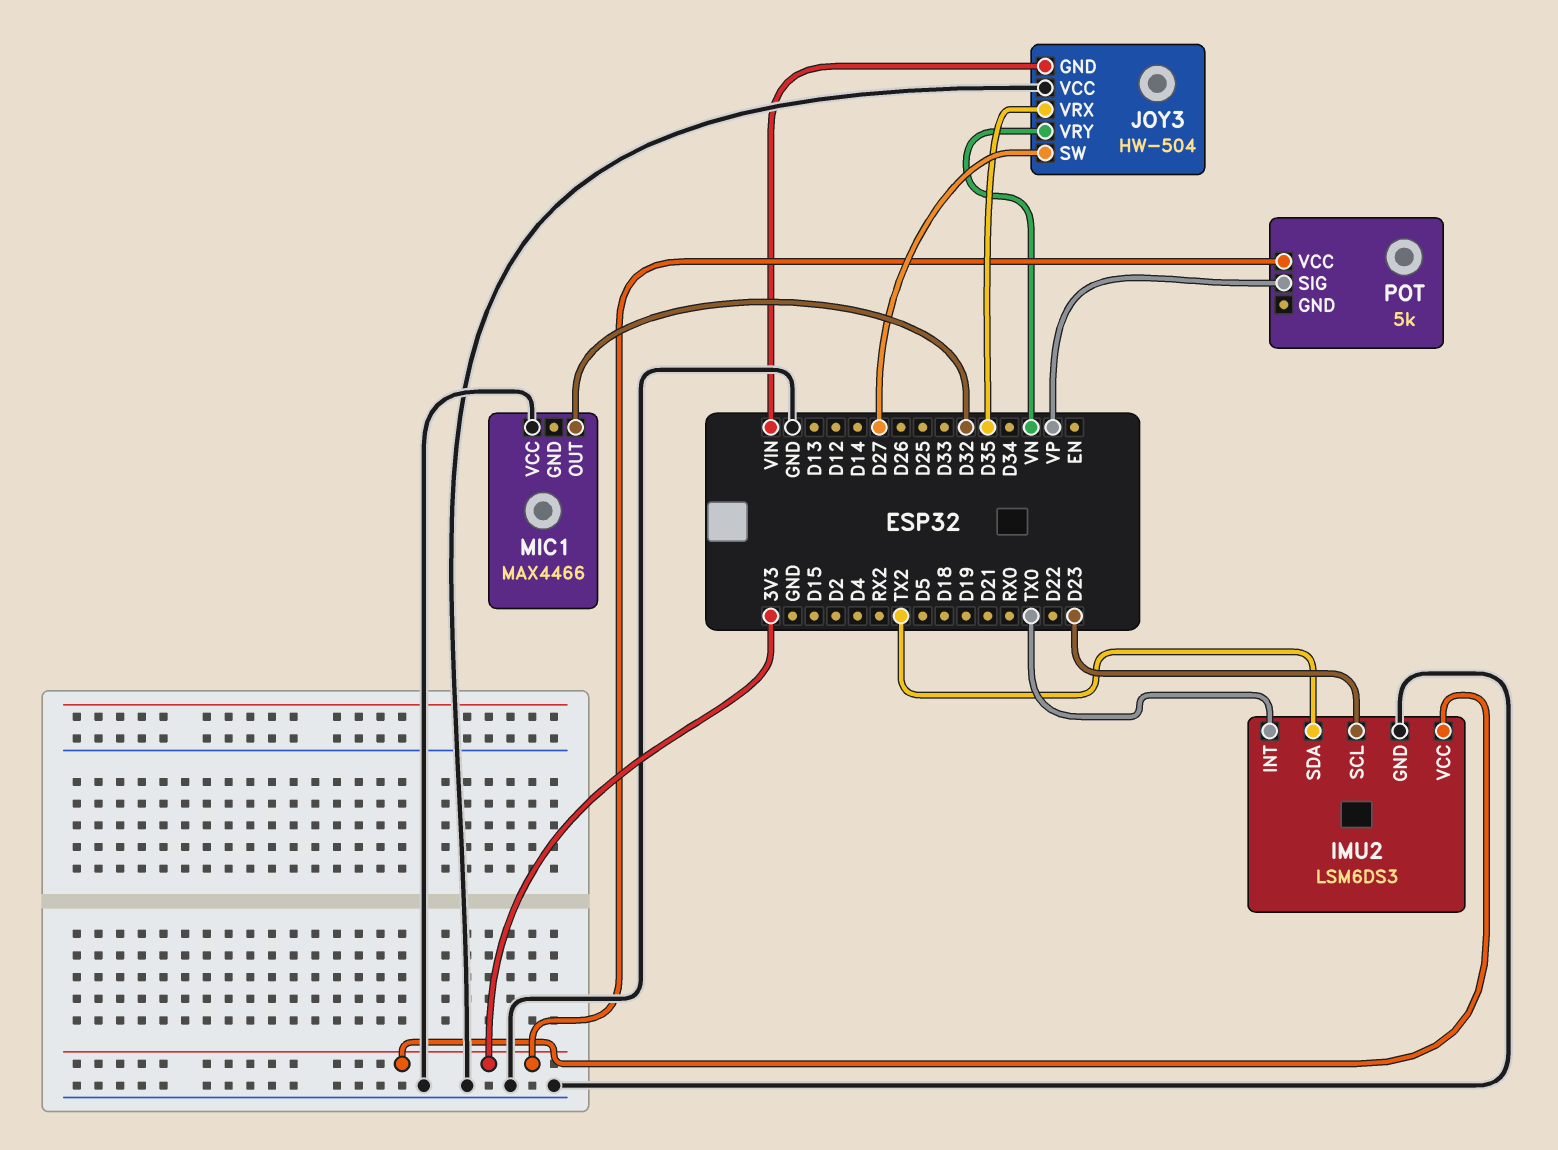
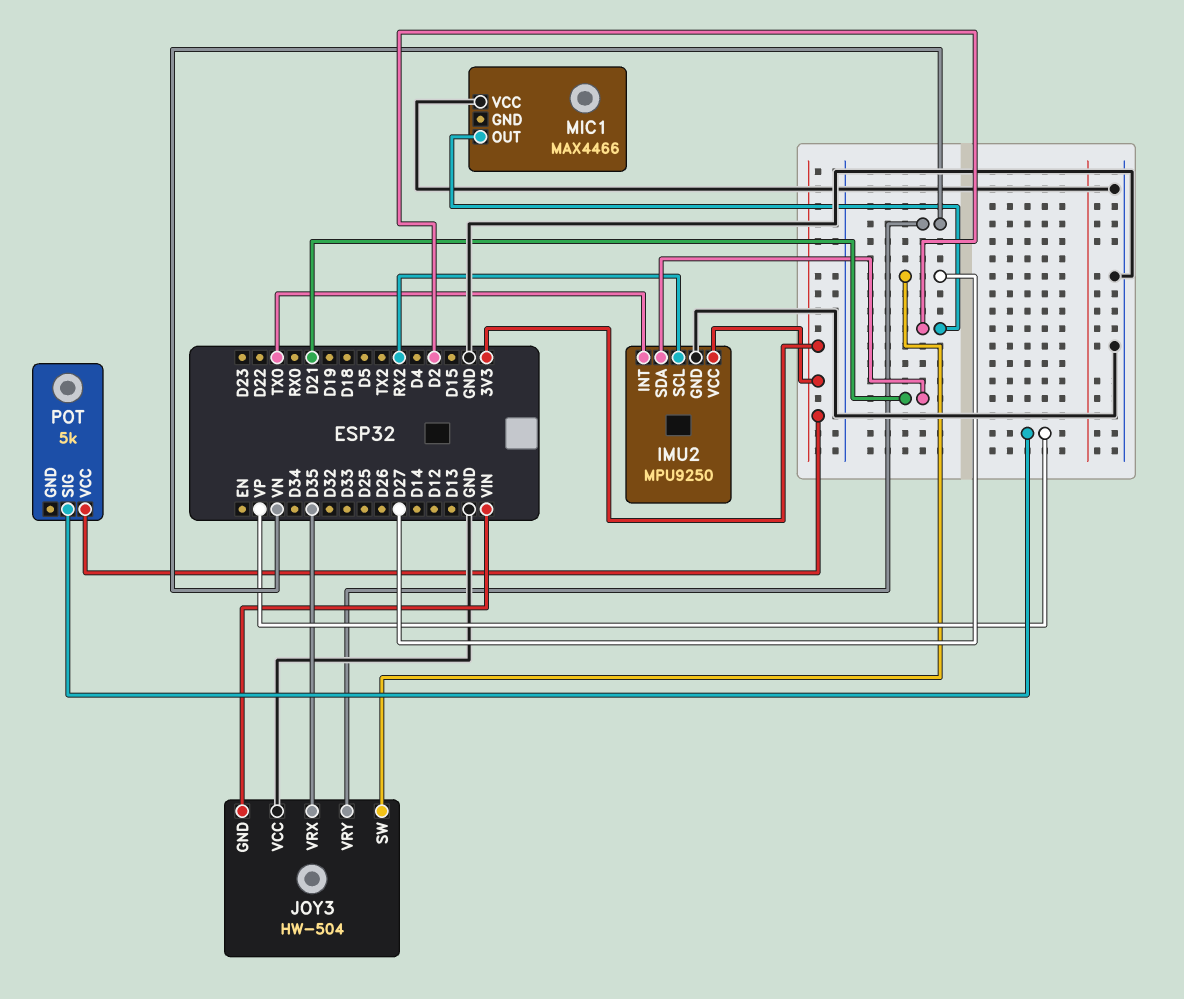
IMU2: LSM6DS3 -> MPU9250
IMU2 pin SCL: D23 -> RX2
IMU2 pin SDA: TX2 -> D21
MIC1 pin OUT: D32 -> D2

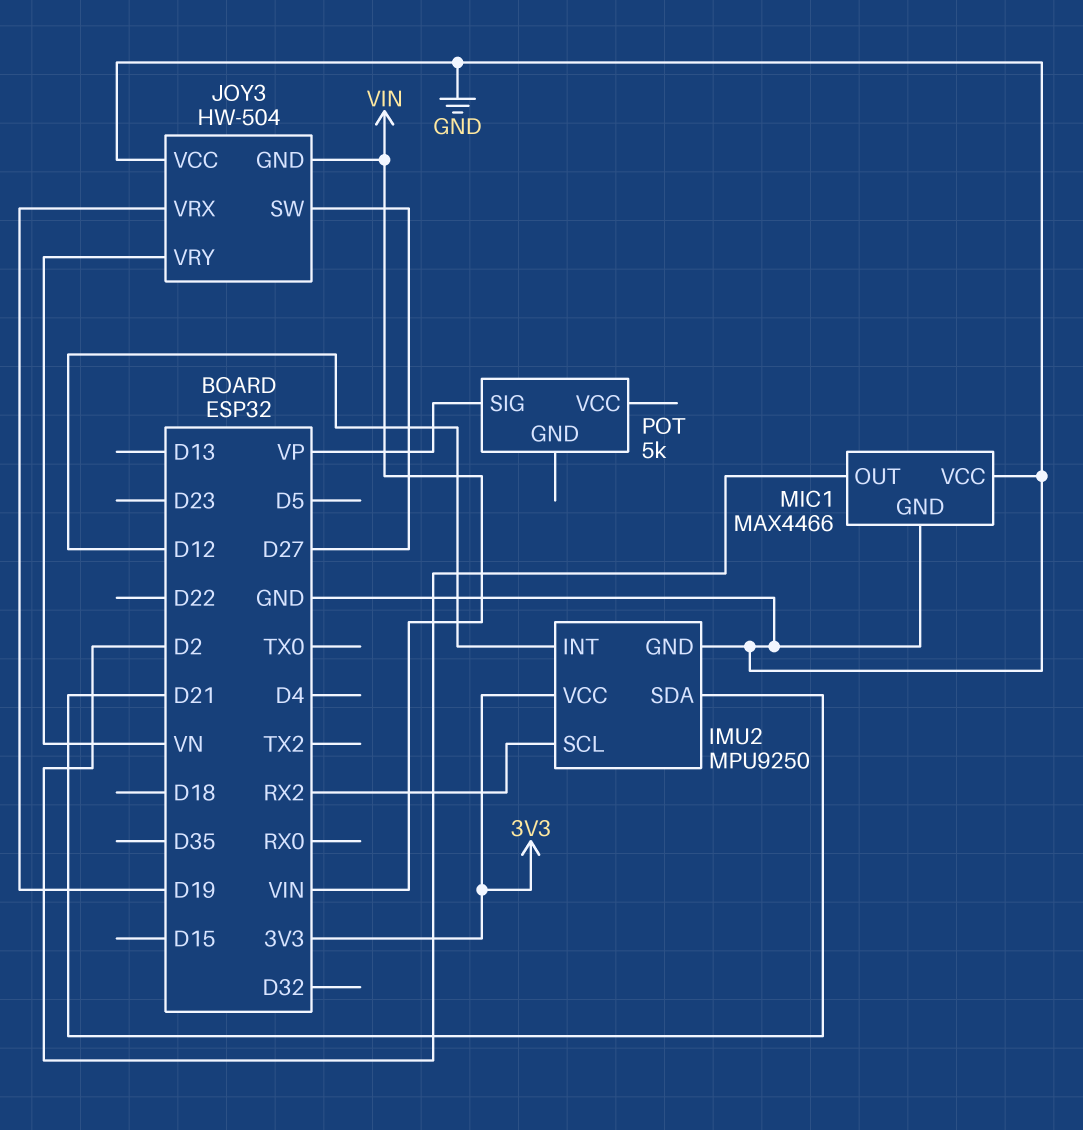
IMU2 pin INT: TX0 -> D12
JOY3 pin VRX: D35 -> D19
MIC1 pin GND: none -> GND
POT pin VCC: 3V3 -> none

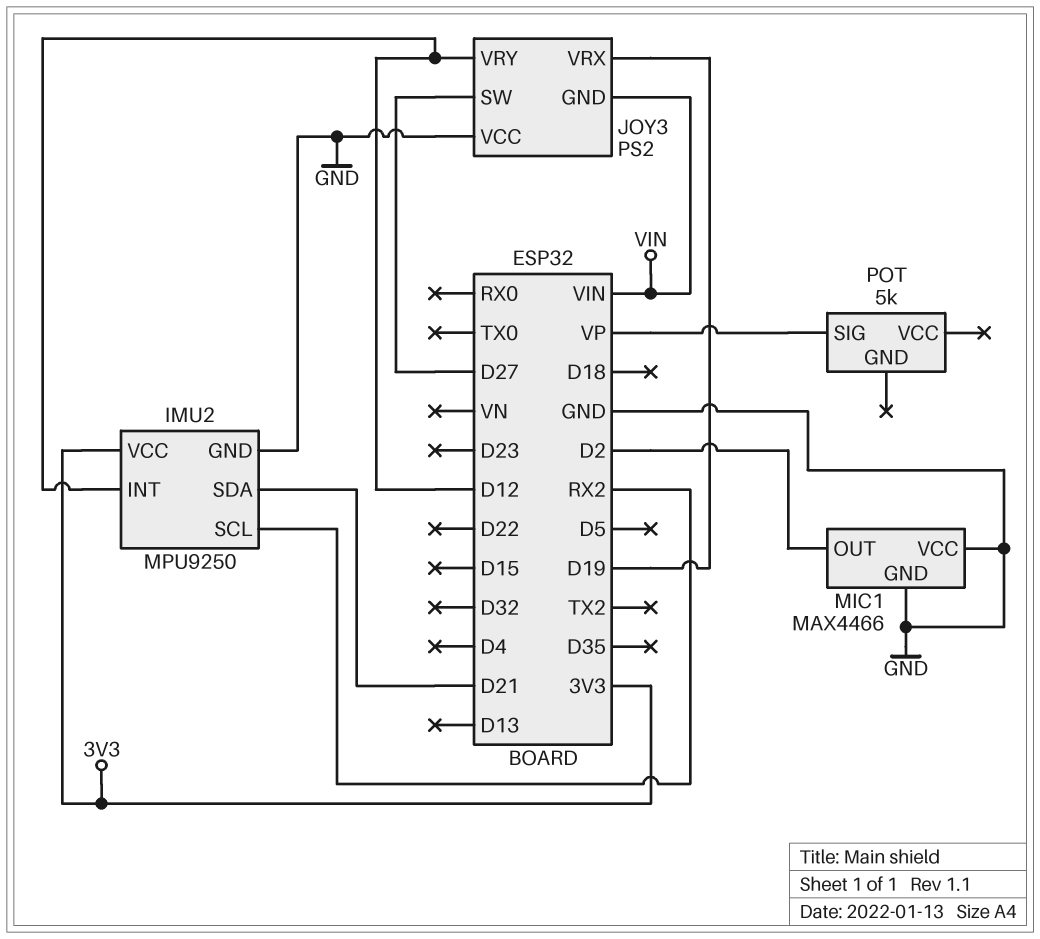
JOY3: HW-504 -> PS2
JOY3 pin VRY: VN -> D12

